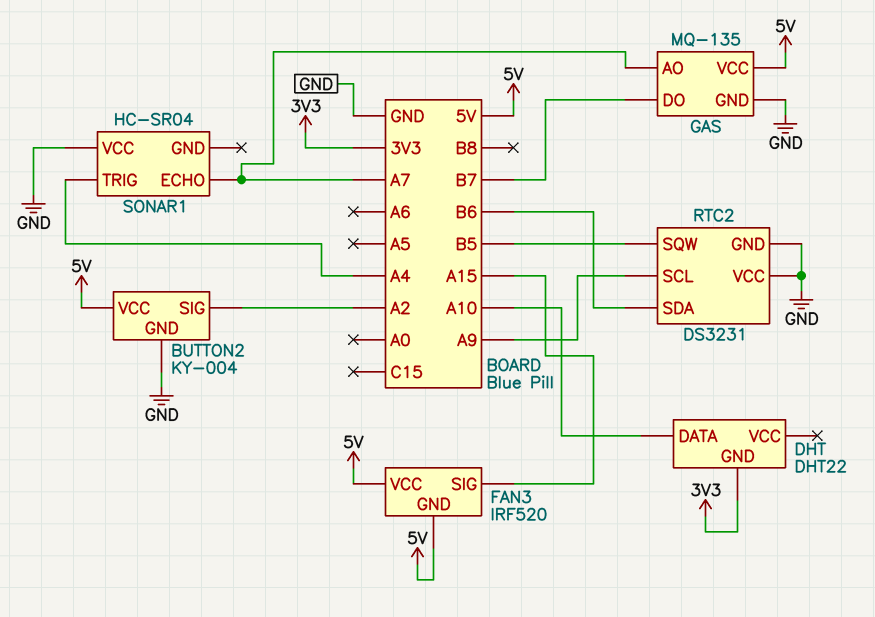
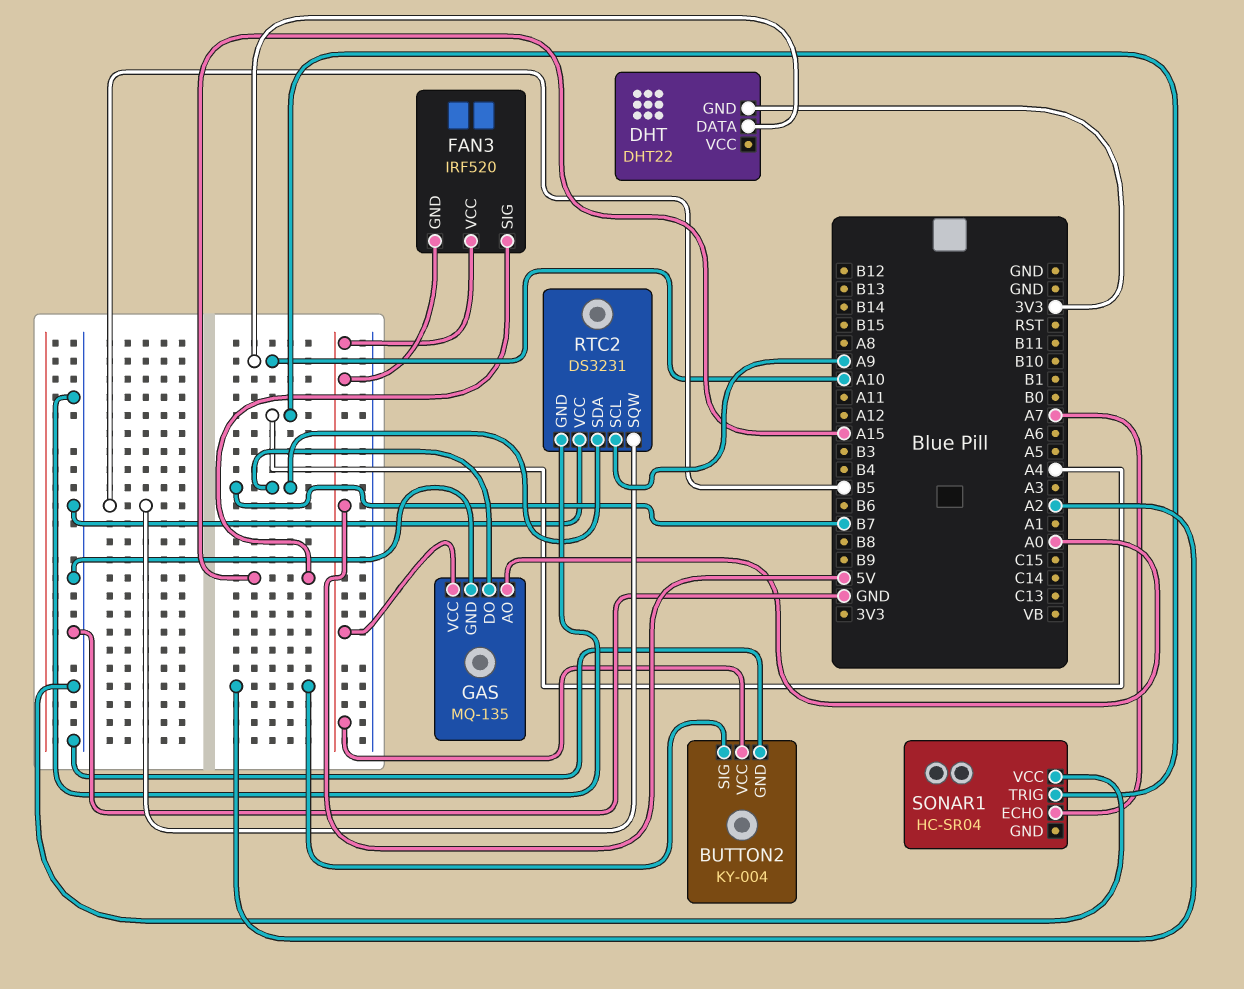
GAS pin AO: A7 -> A0
RTC2 pin SDA: B6 -> B7

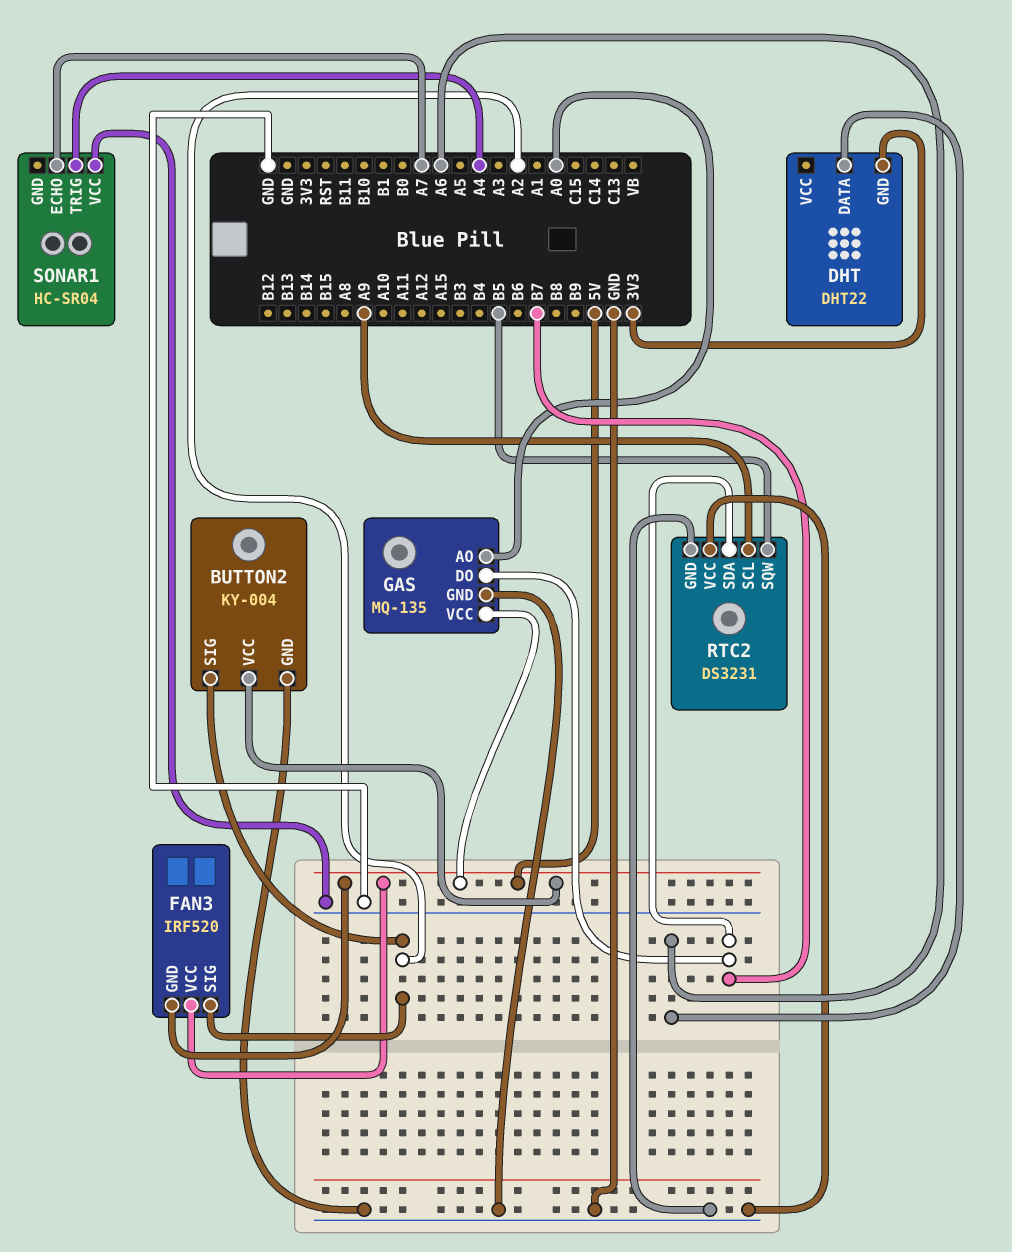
DHT pin DATA: A10 -> A6
FAN3 pin SIG: A15 -> A2

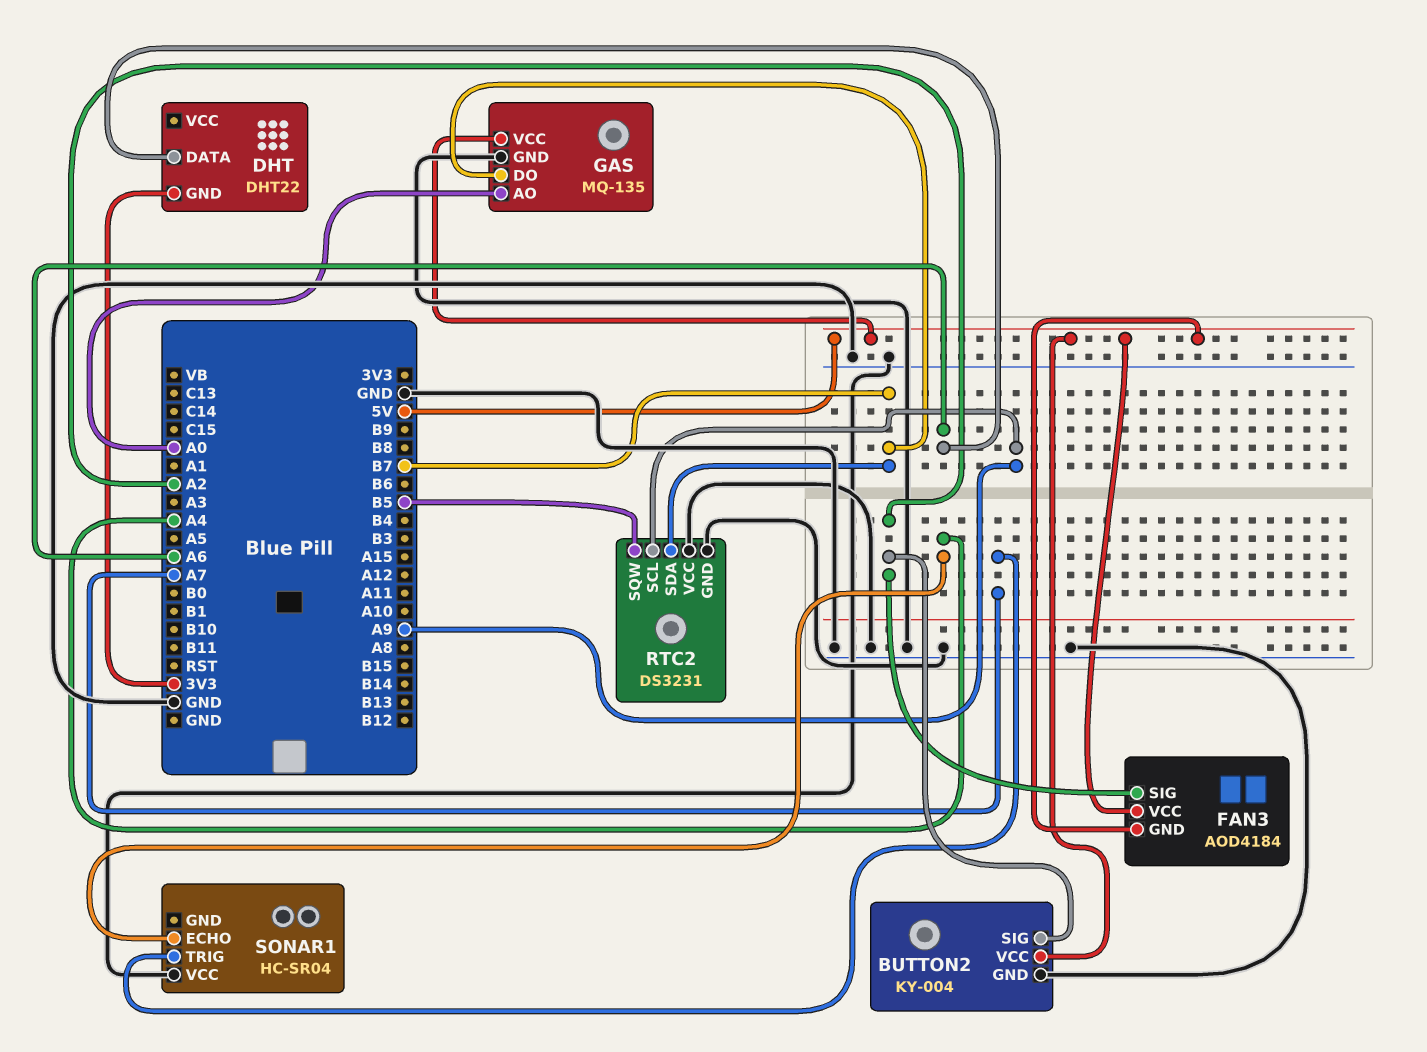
FAN3: IRF520 -> AOD4184
SONAR1 pin ECHO: A7 -> A4
SONAR1 pin TRIG: A4 -> A7

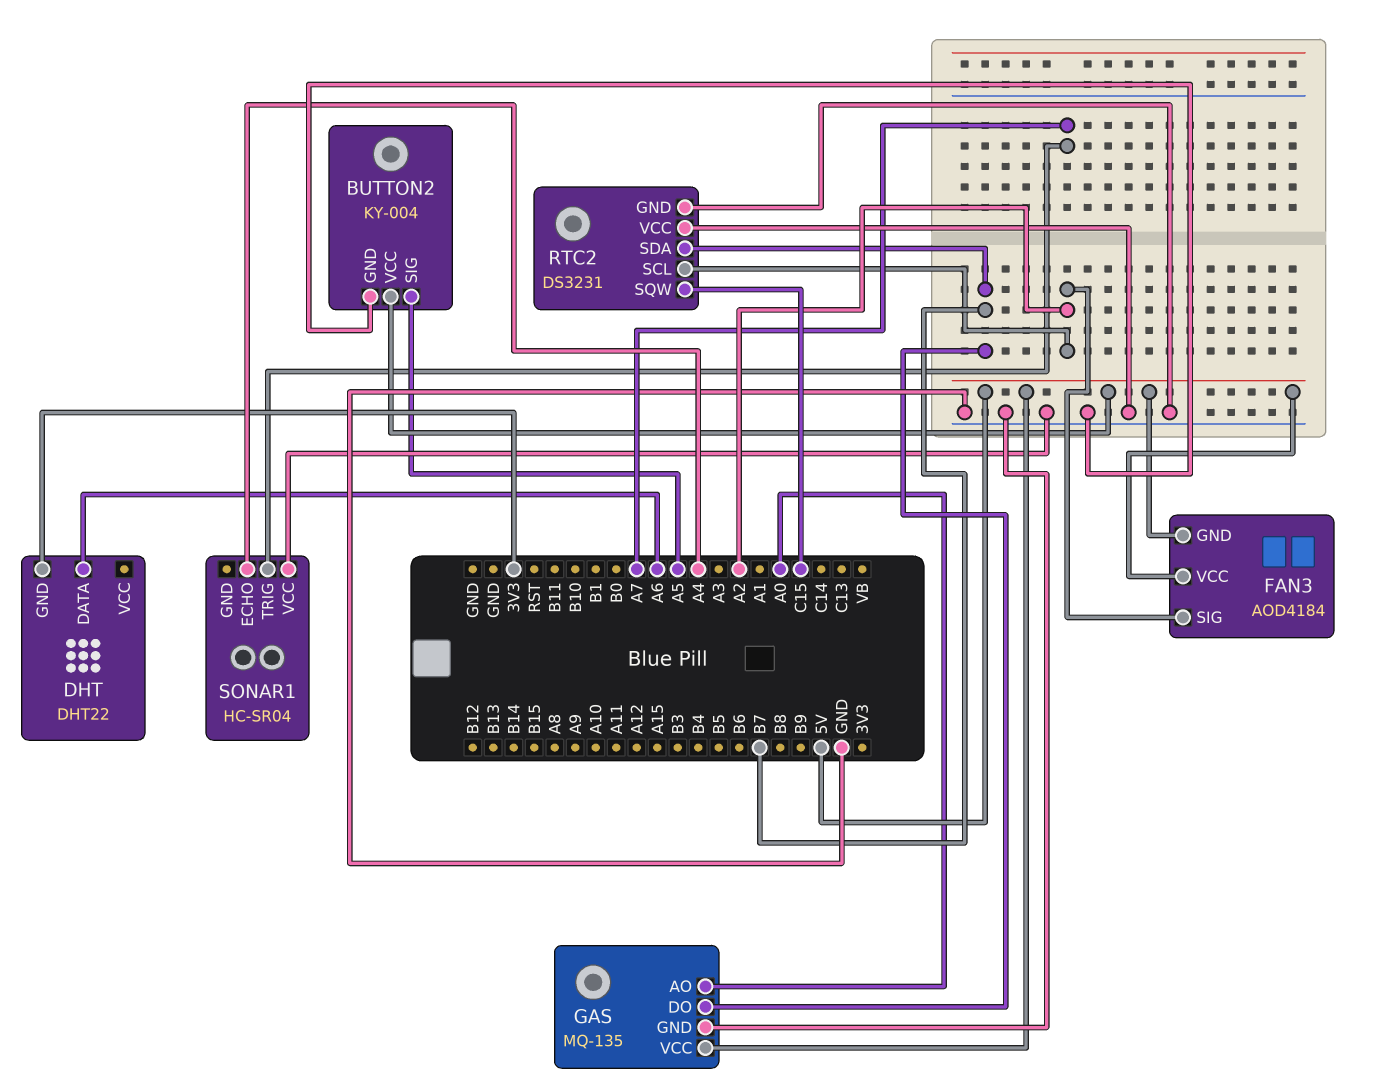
BUTTON2 pin SIG: A2 -> A5
RTC2 pin SCL: A9 -> A2
RTC2 pin SQW: B5 -> C15

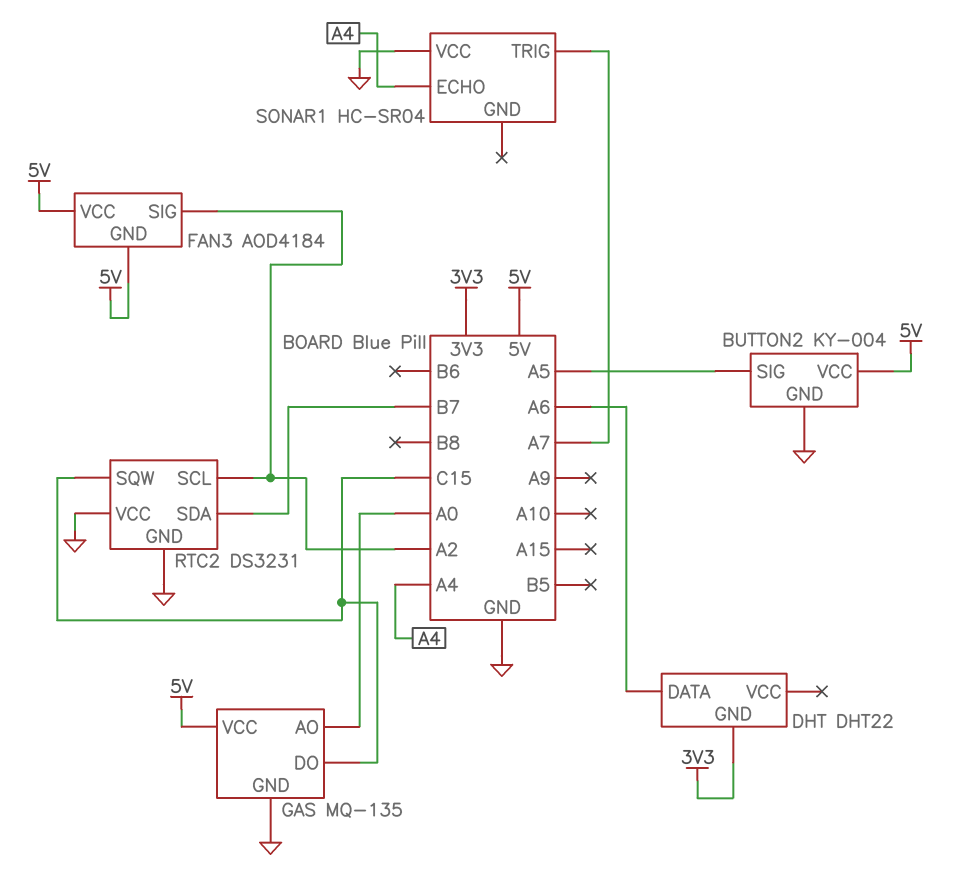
GAS pin DO: B7 -> C15

